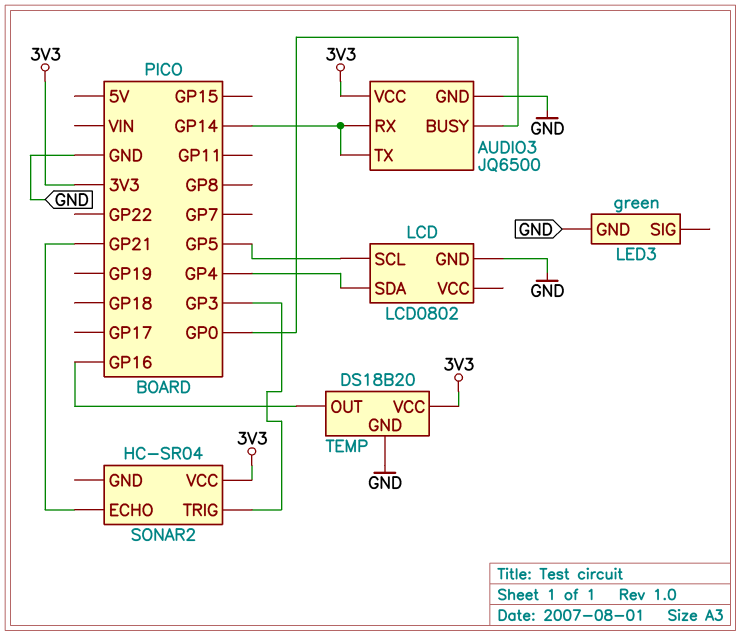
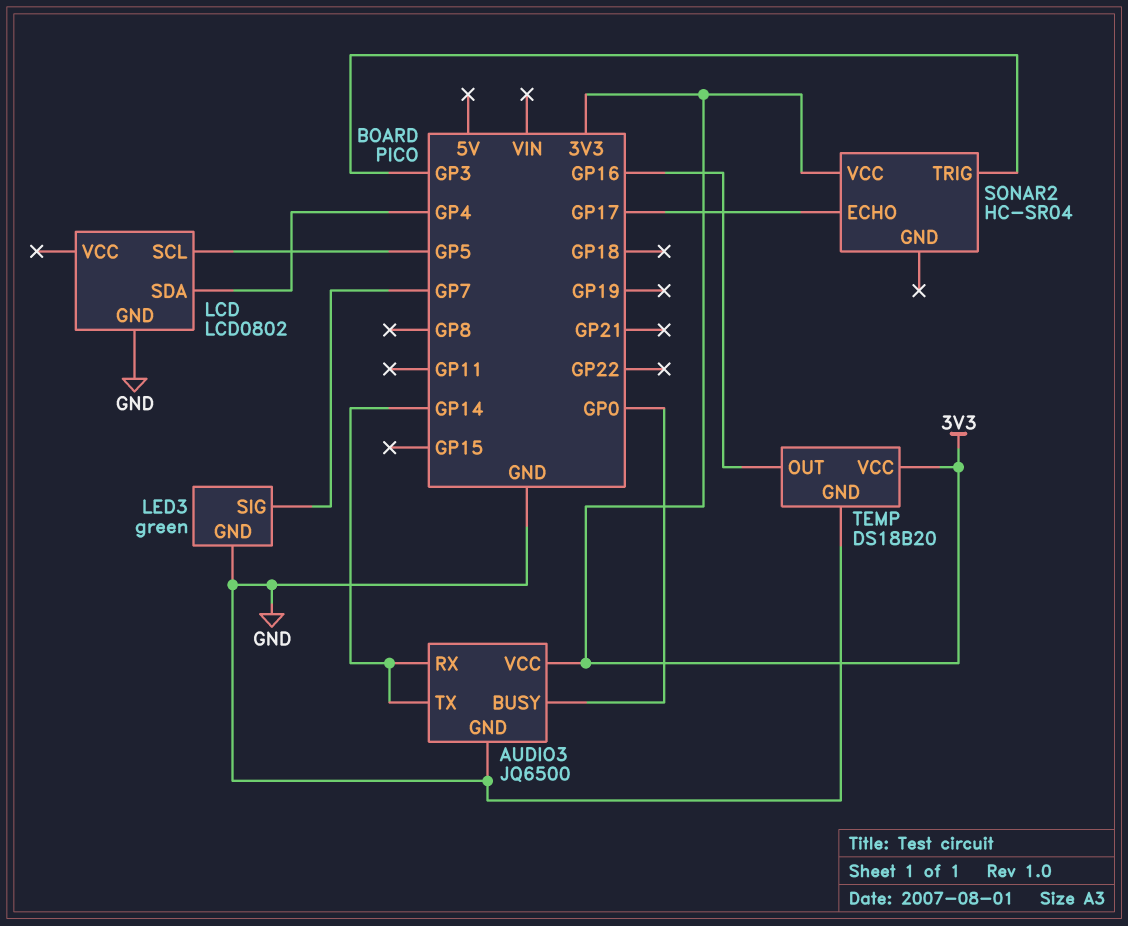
LED3 pin SIG: none -> GP7
SONAR2 pin ECHO: GP21 -> GP17

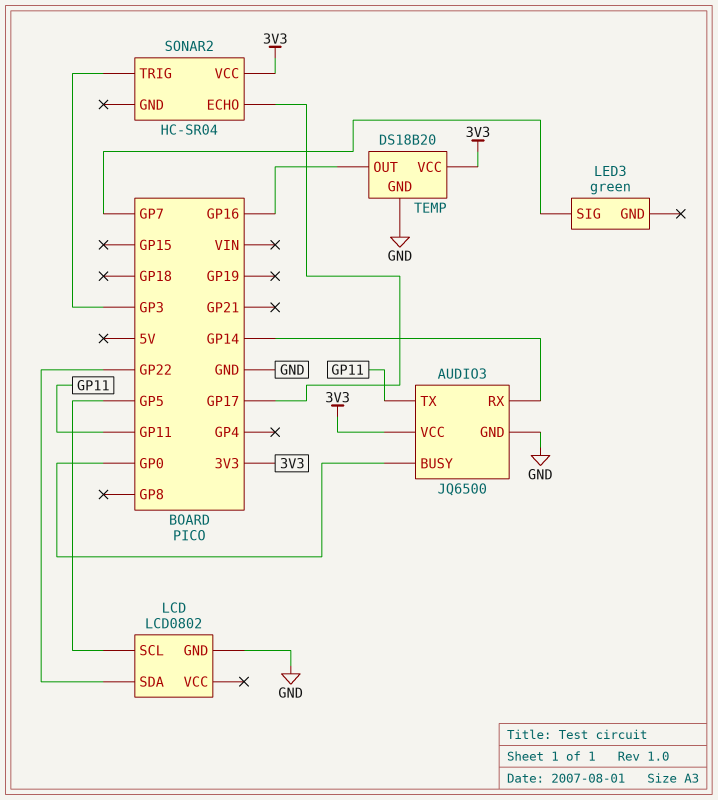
AUDIO3 pin TX: GP14 -> GP11
LCD pin SDA: GP4 -> GP22
LED3 pin GND: GND -> none

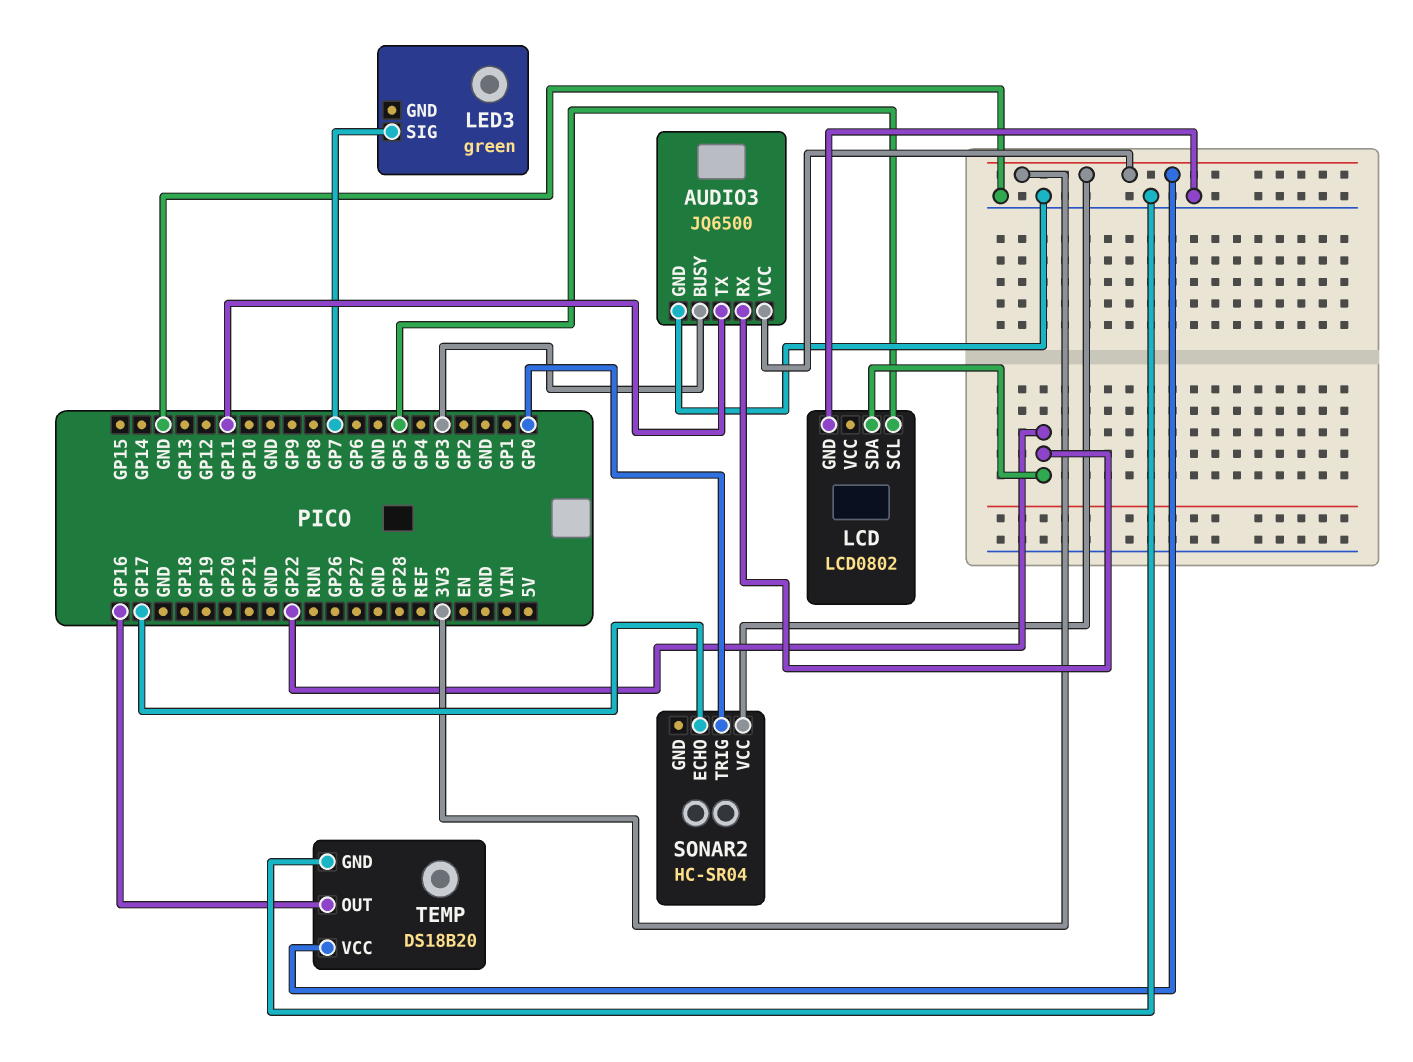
AUDIO3 pin BUSY: GP0 -> GP3
AUDIO3 pin RX: GP14 -> GP22
SONAR2 pin TRIG: GP3 -> GP0

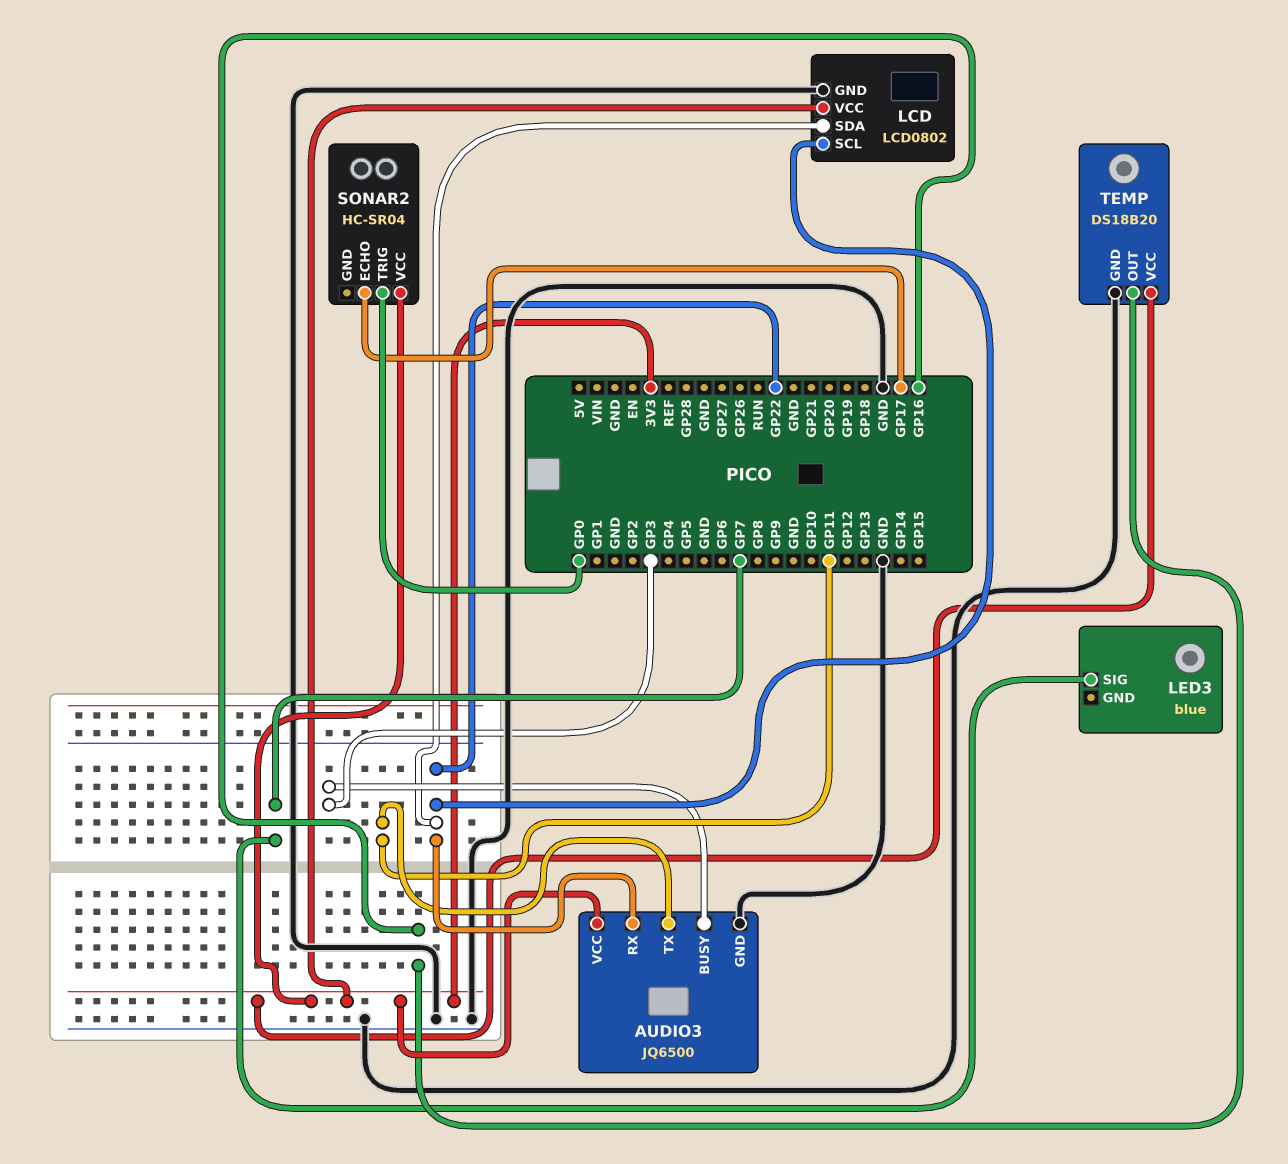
LCD pin SCL: GP5 -> GP22
LCD pin VCC: none -> 3V3
LED3: green -> blue

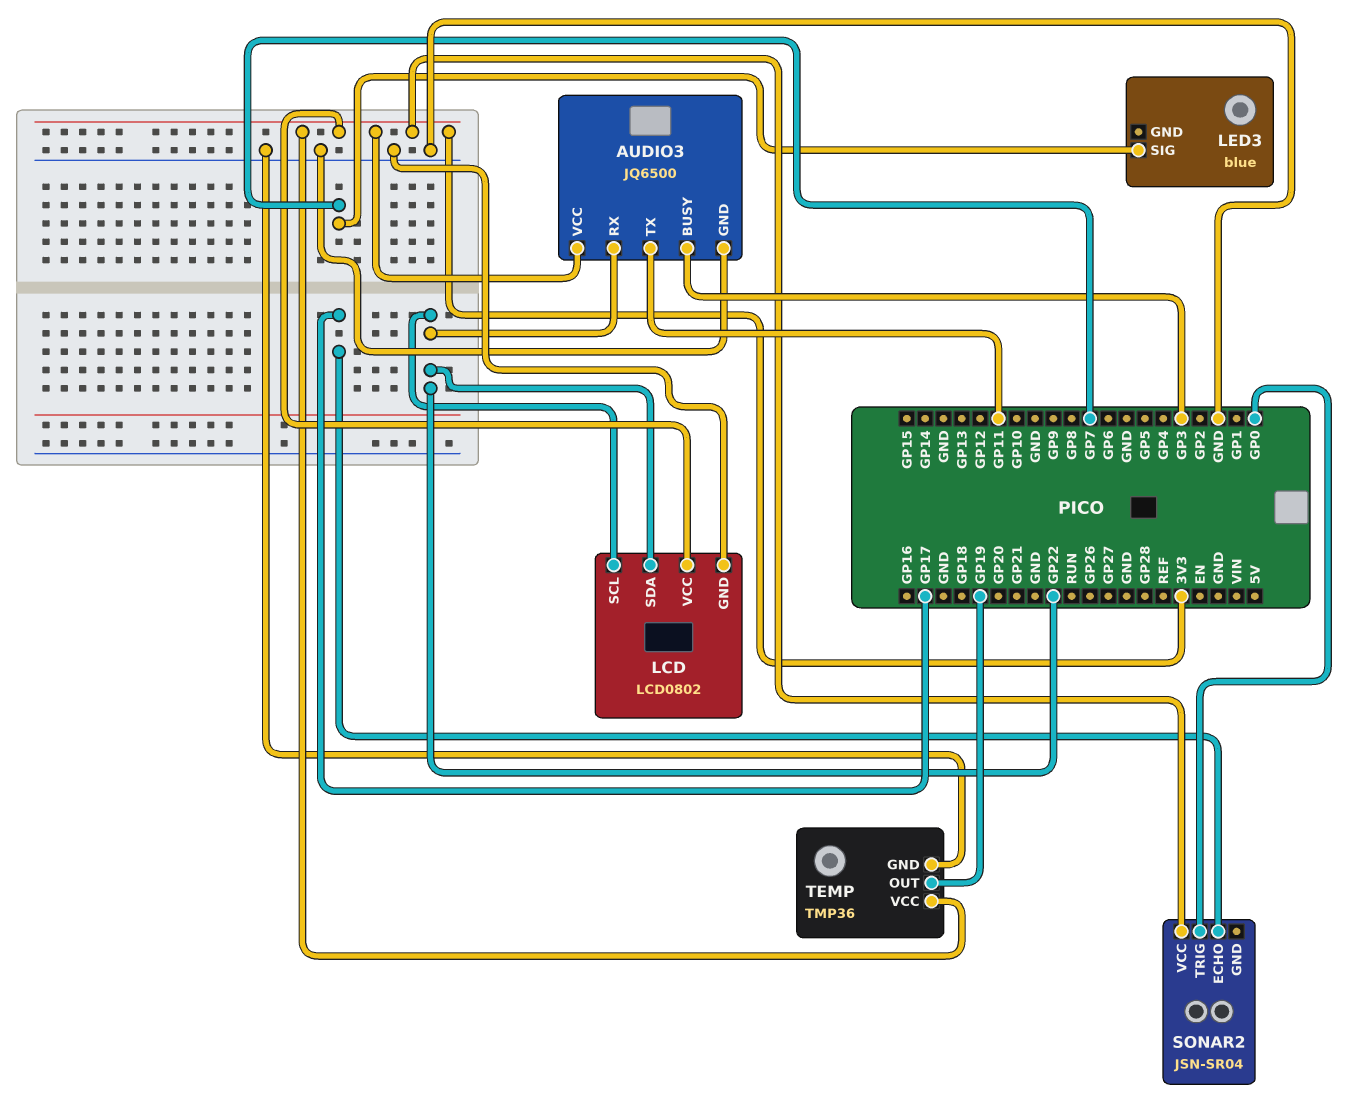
SONAR2: HC-SR04 -> JSN-SR04
TEMP: DS18B20 -> TMP36
TEMP pin OUT: GP16 -> GP19

